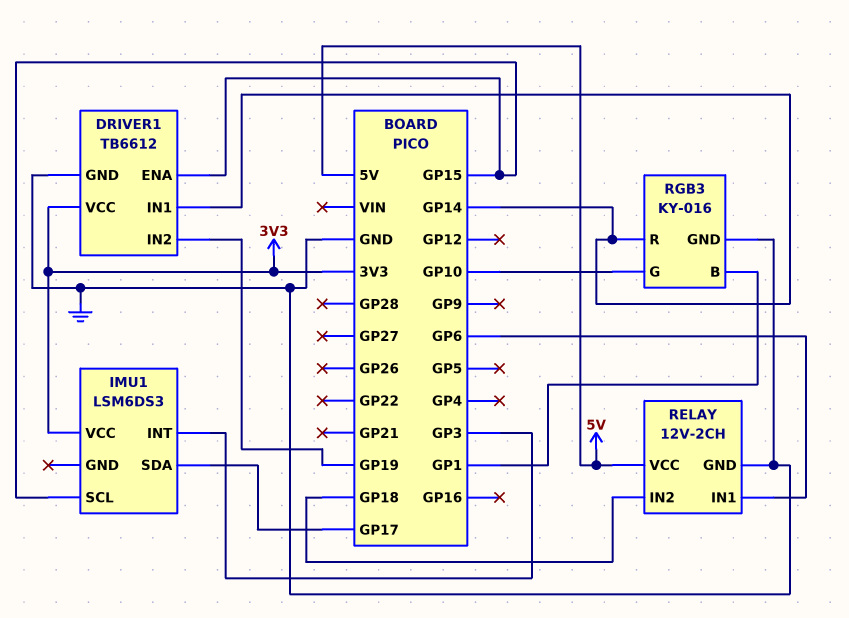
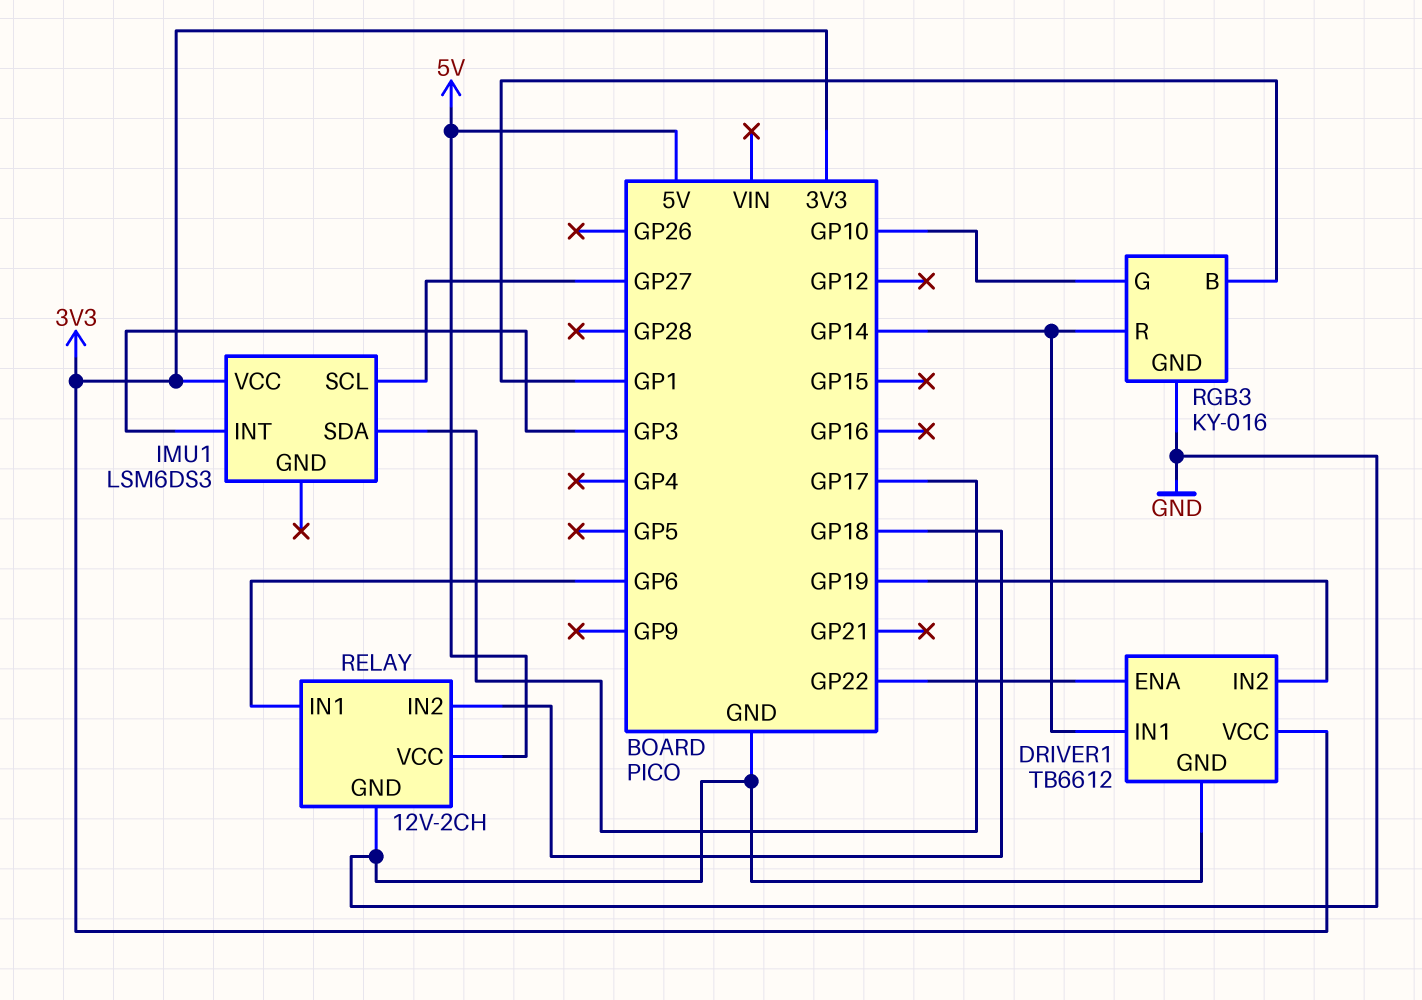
DRIVER1 pin ENA: GP15 -> GP22
IMU1 pin SCL: GP15 -> GP27

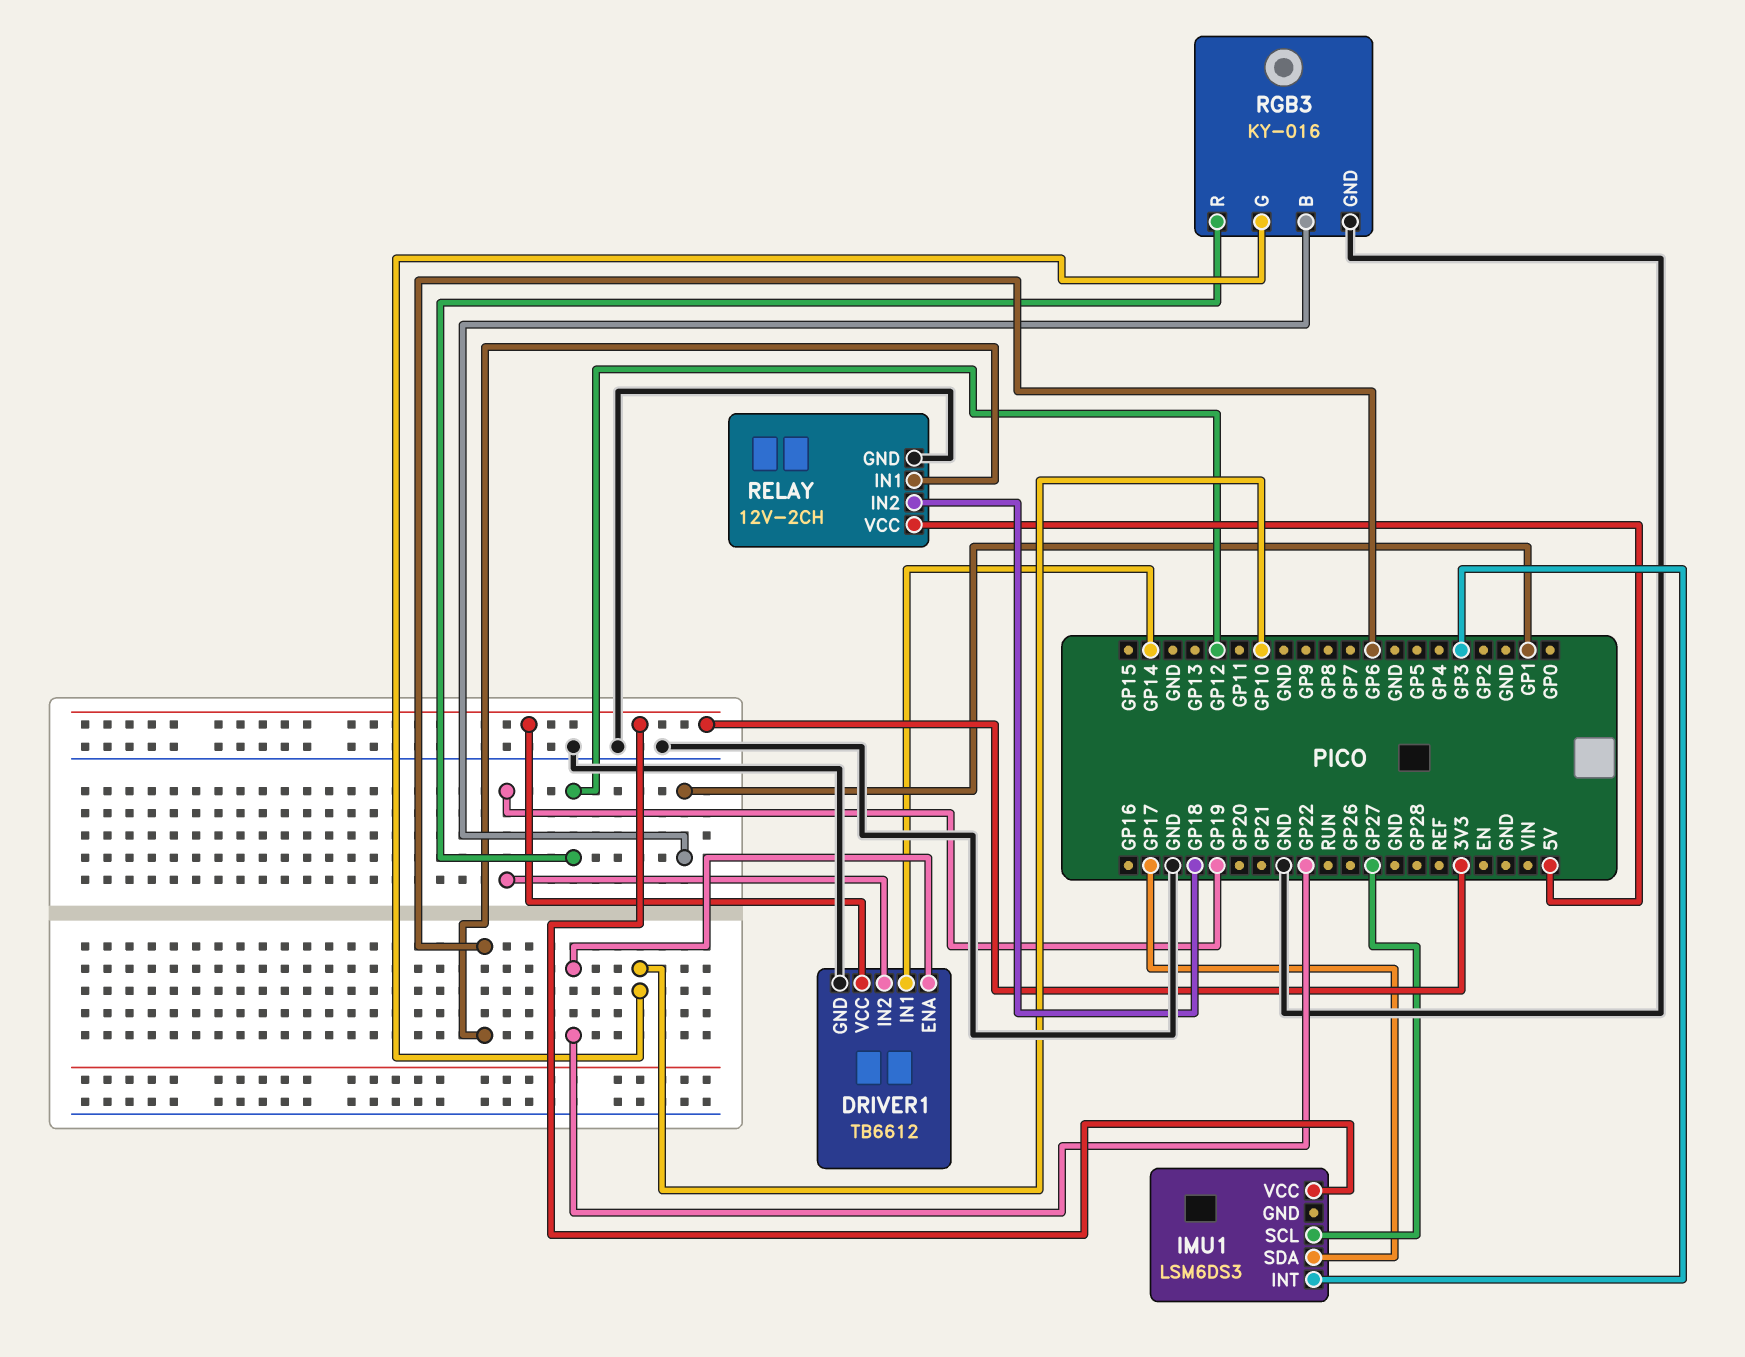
RGB3 pin R: GP14 -> GP12

